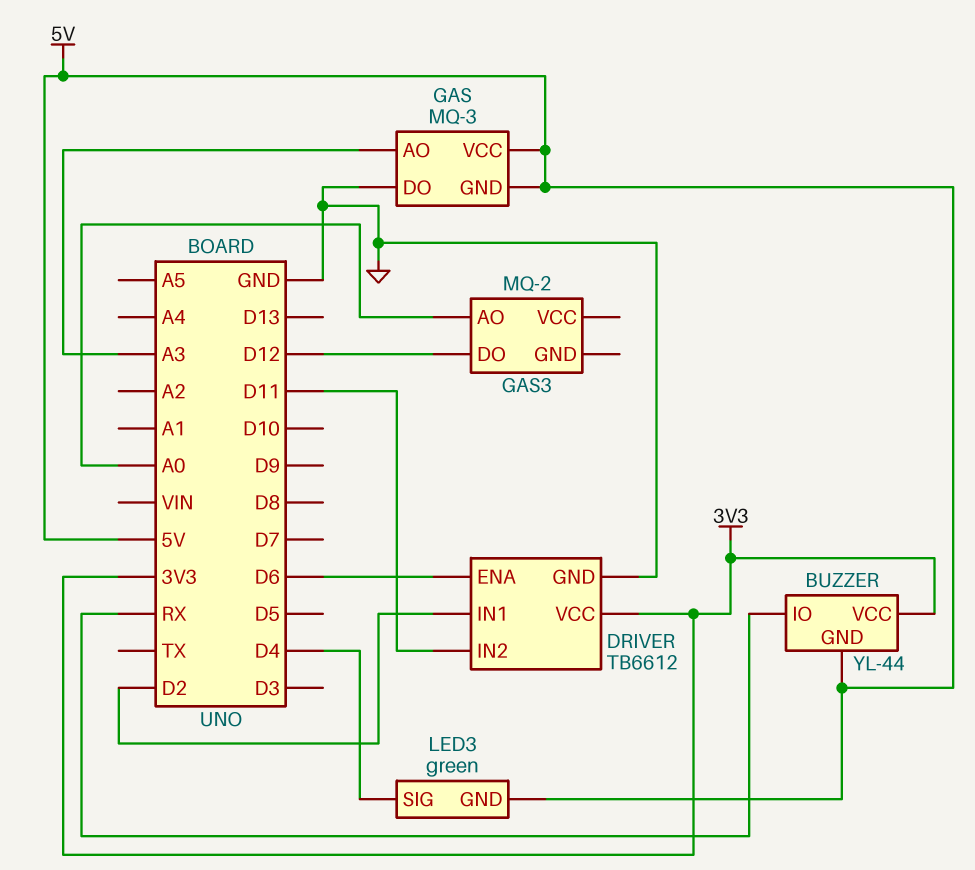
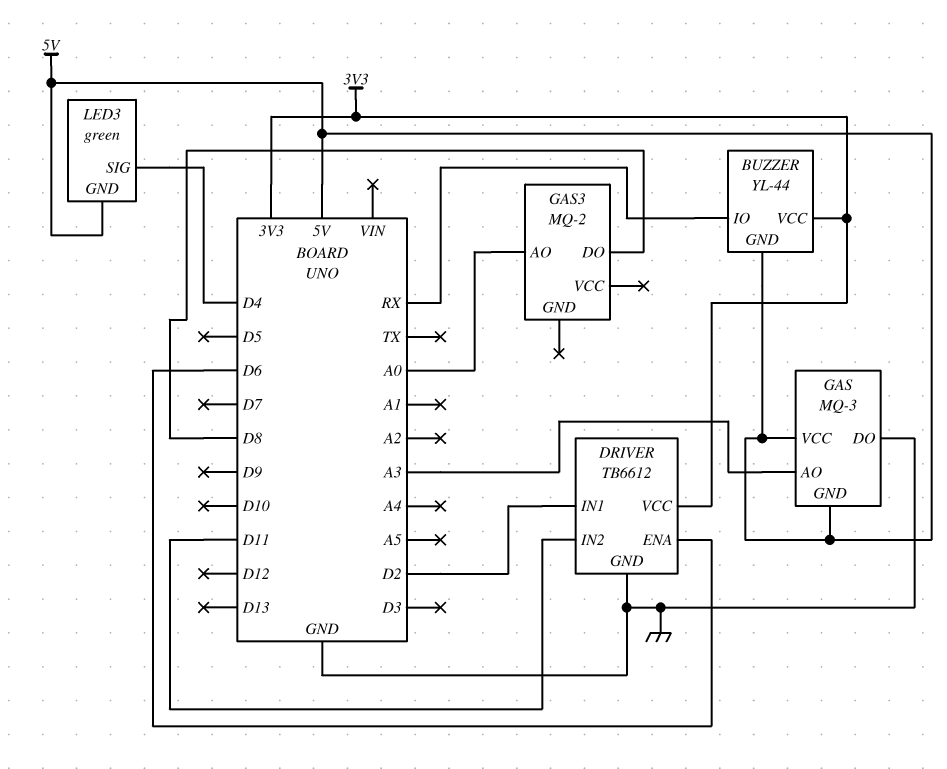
GAS3 pin DO: D12 -> D8

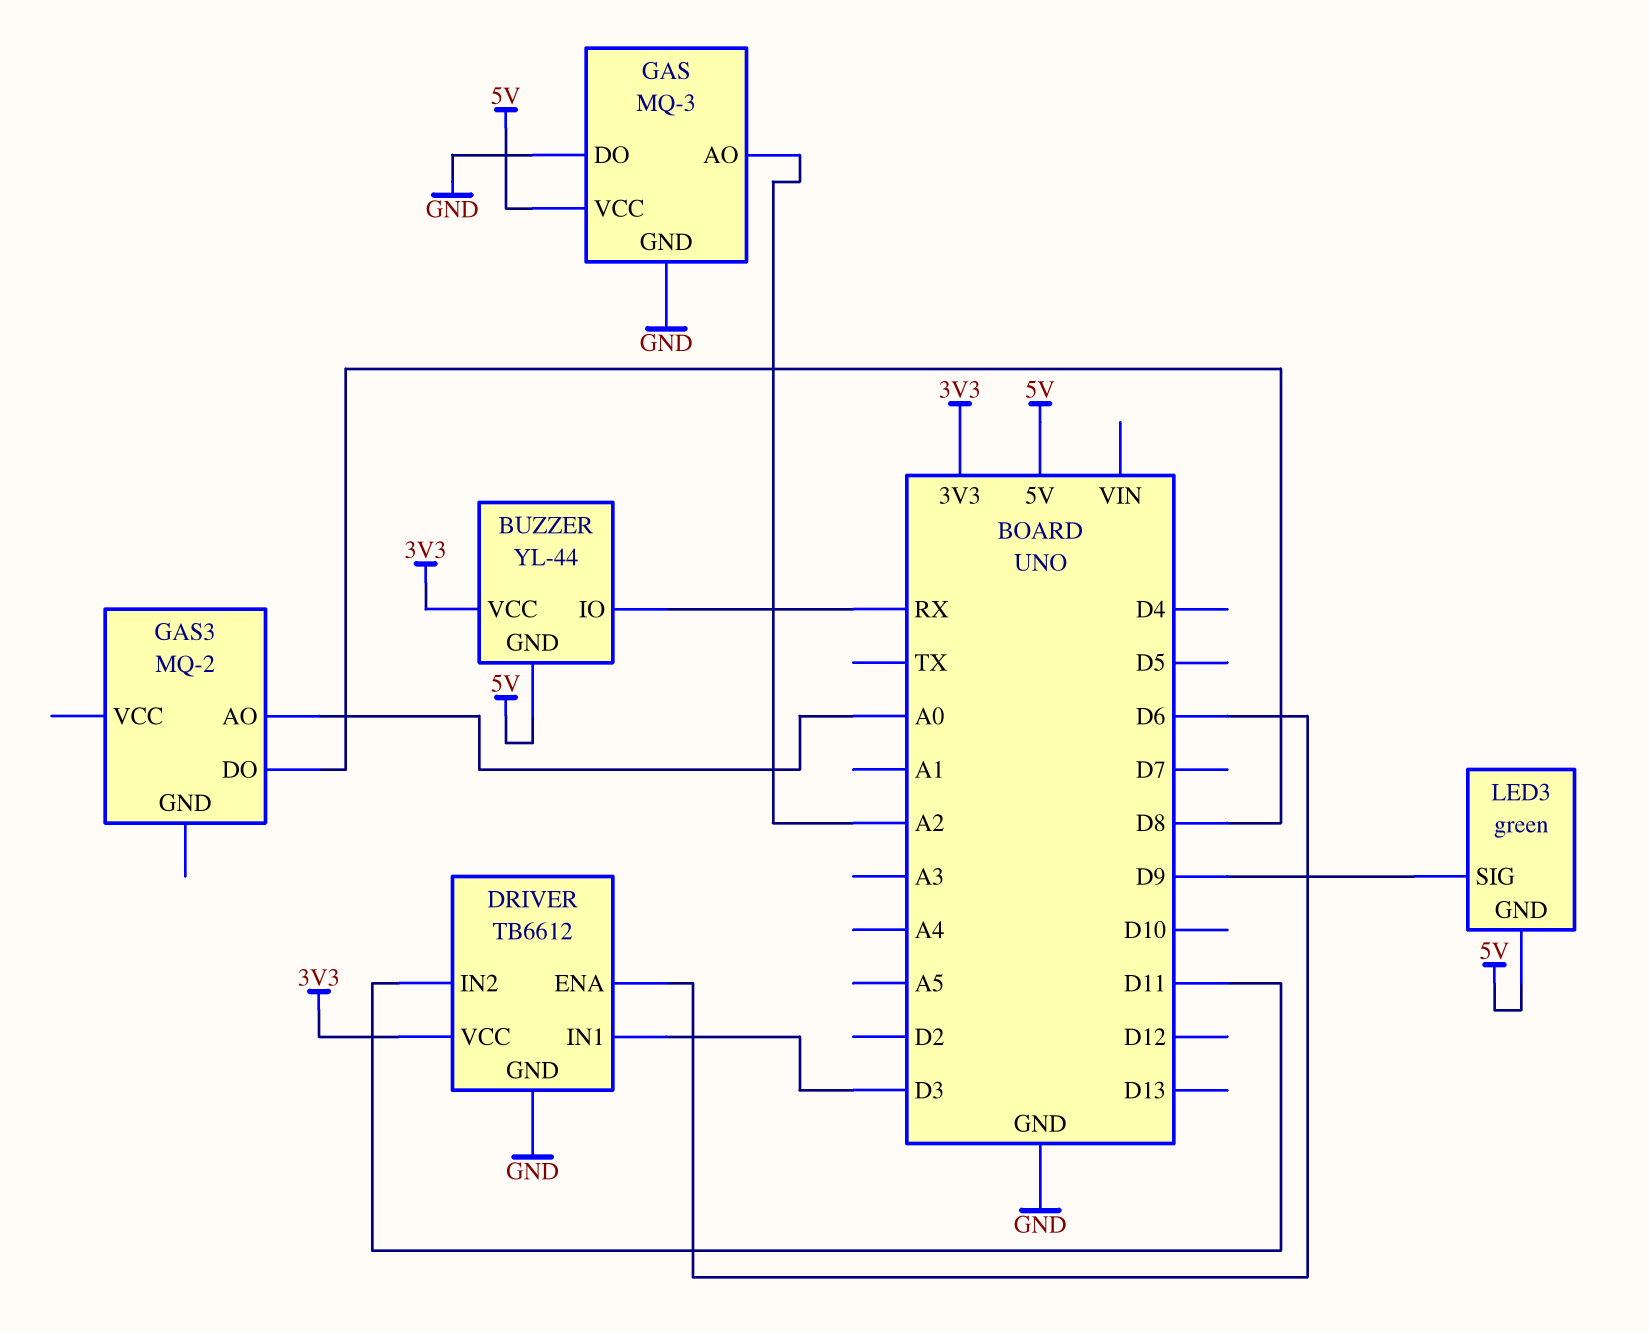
DRIVER pin IN1: D2 -> D3
GAS pin AO: A3 -> A2
GAS pin GND: 5V -> GND
LED3 pin SIG: D4 -> D9

